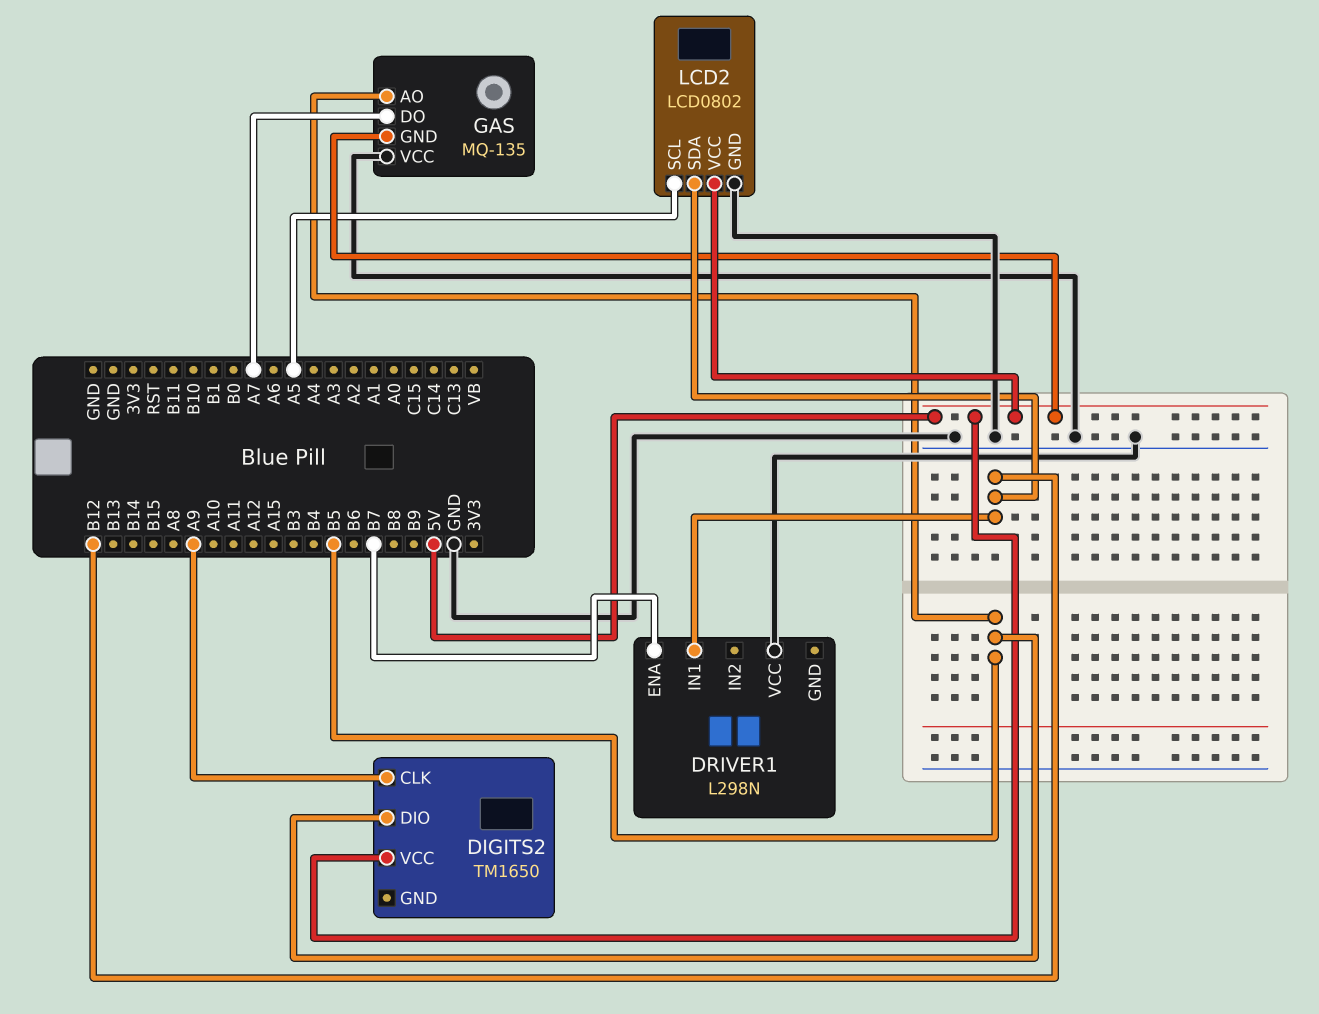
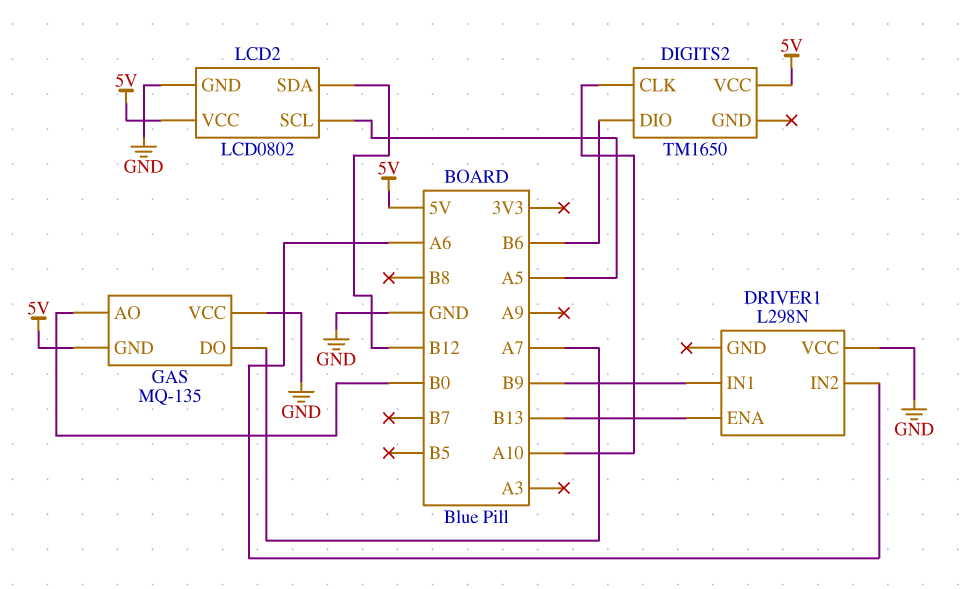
DIGITS2 pin CLK: A9 -> A10
DIGITS2 pin DIO: B5 -> B6
DRIVER1 pin ENA: B7 -> B13
DRIVER1 pin IN1: B12 -> B9
DRIVER1 pin IN2: none -> A6
GAS pin AO: B5 -> B0

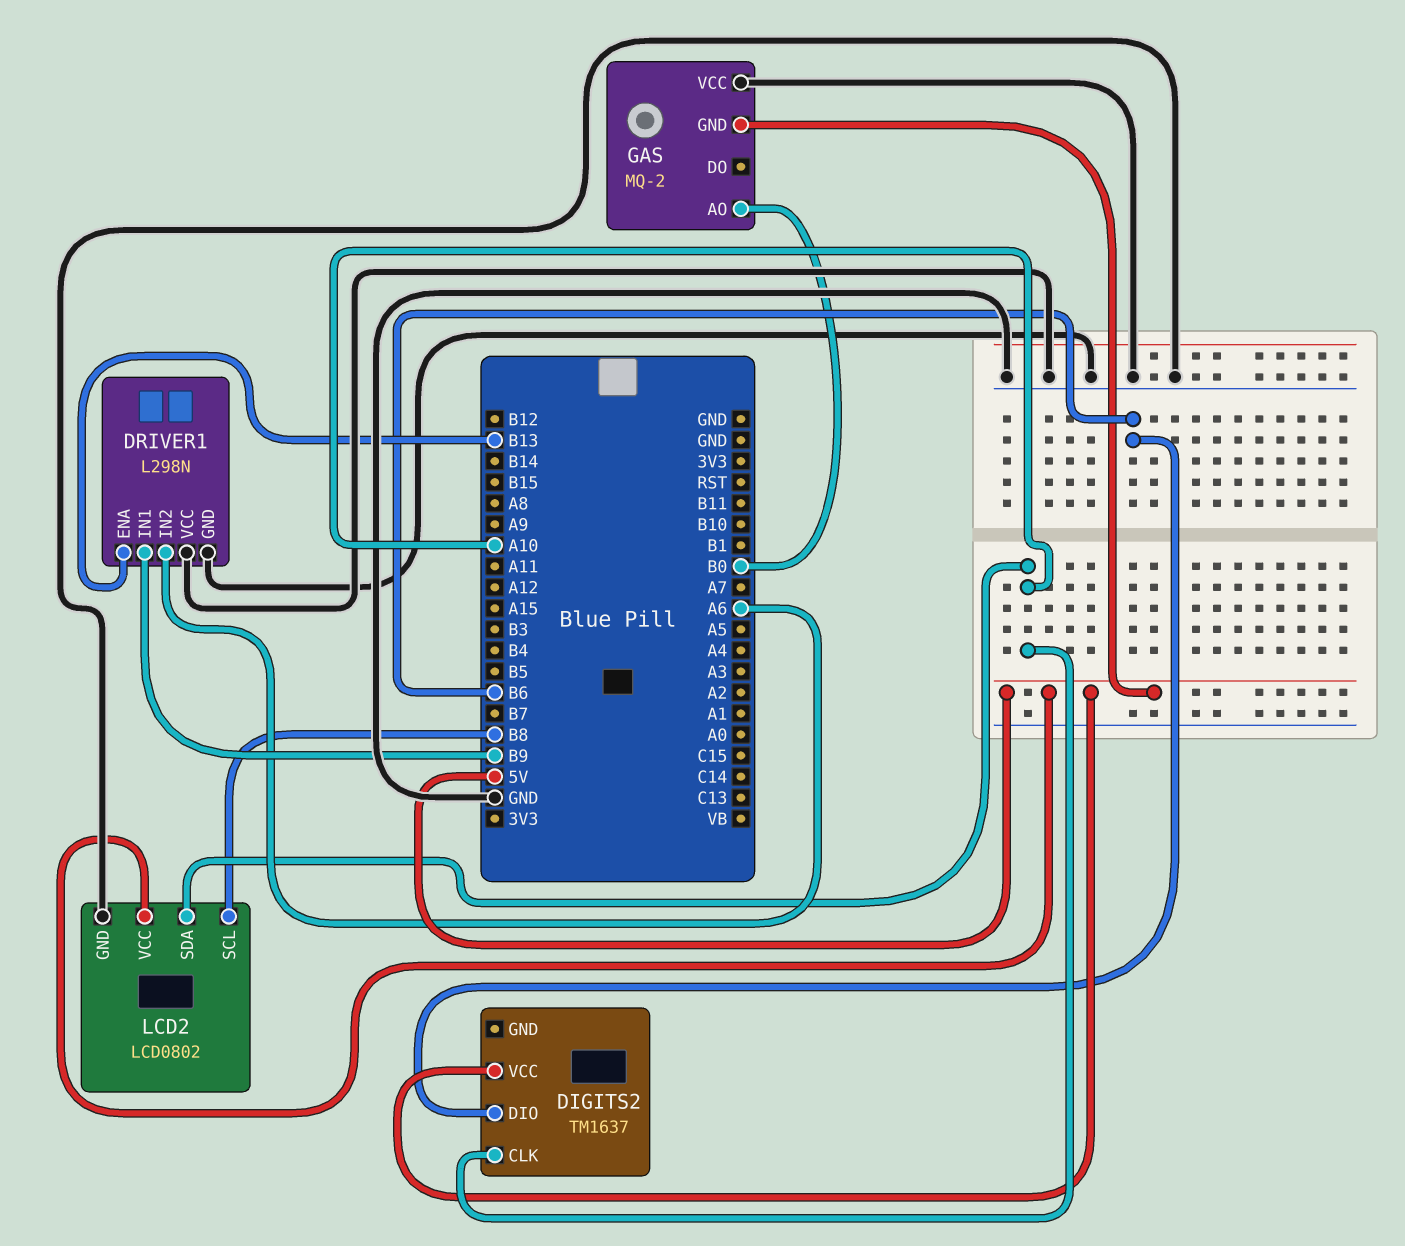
DIGITS2: TM1650 -> TM1637
DRIVER1 pin GND: none -> GND
GAS: MQ-135 -> MQ-2
GAS pin DO: A7 -> none
LCD2 pin SCL: A5 -> B8
LCD2 pin SDA: B12 -> A10

